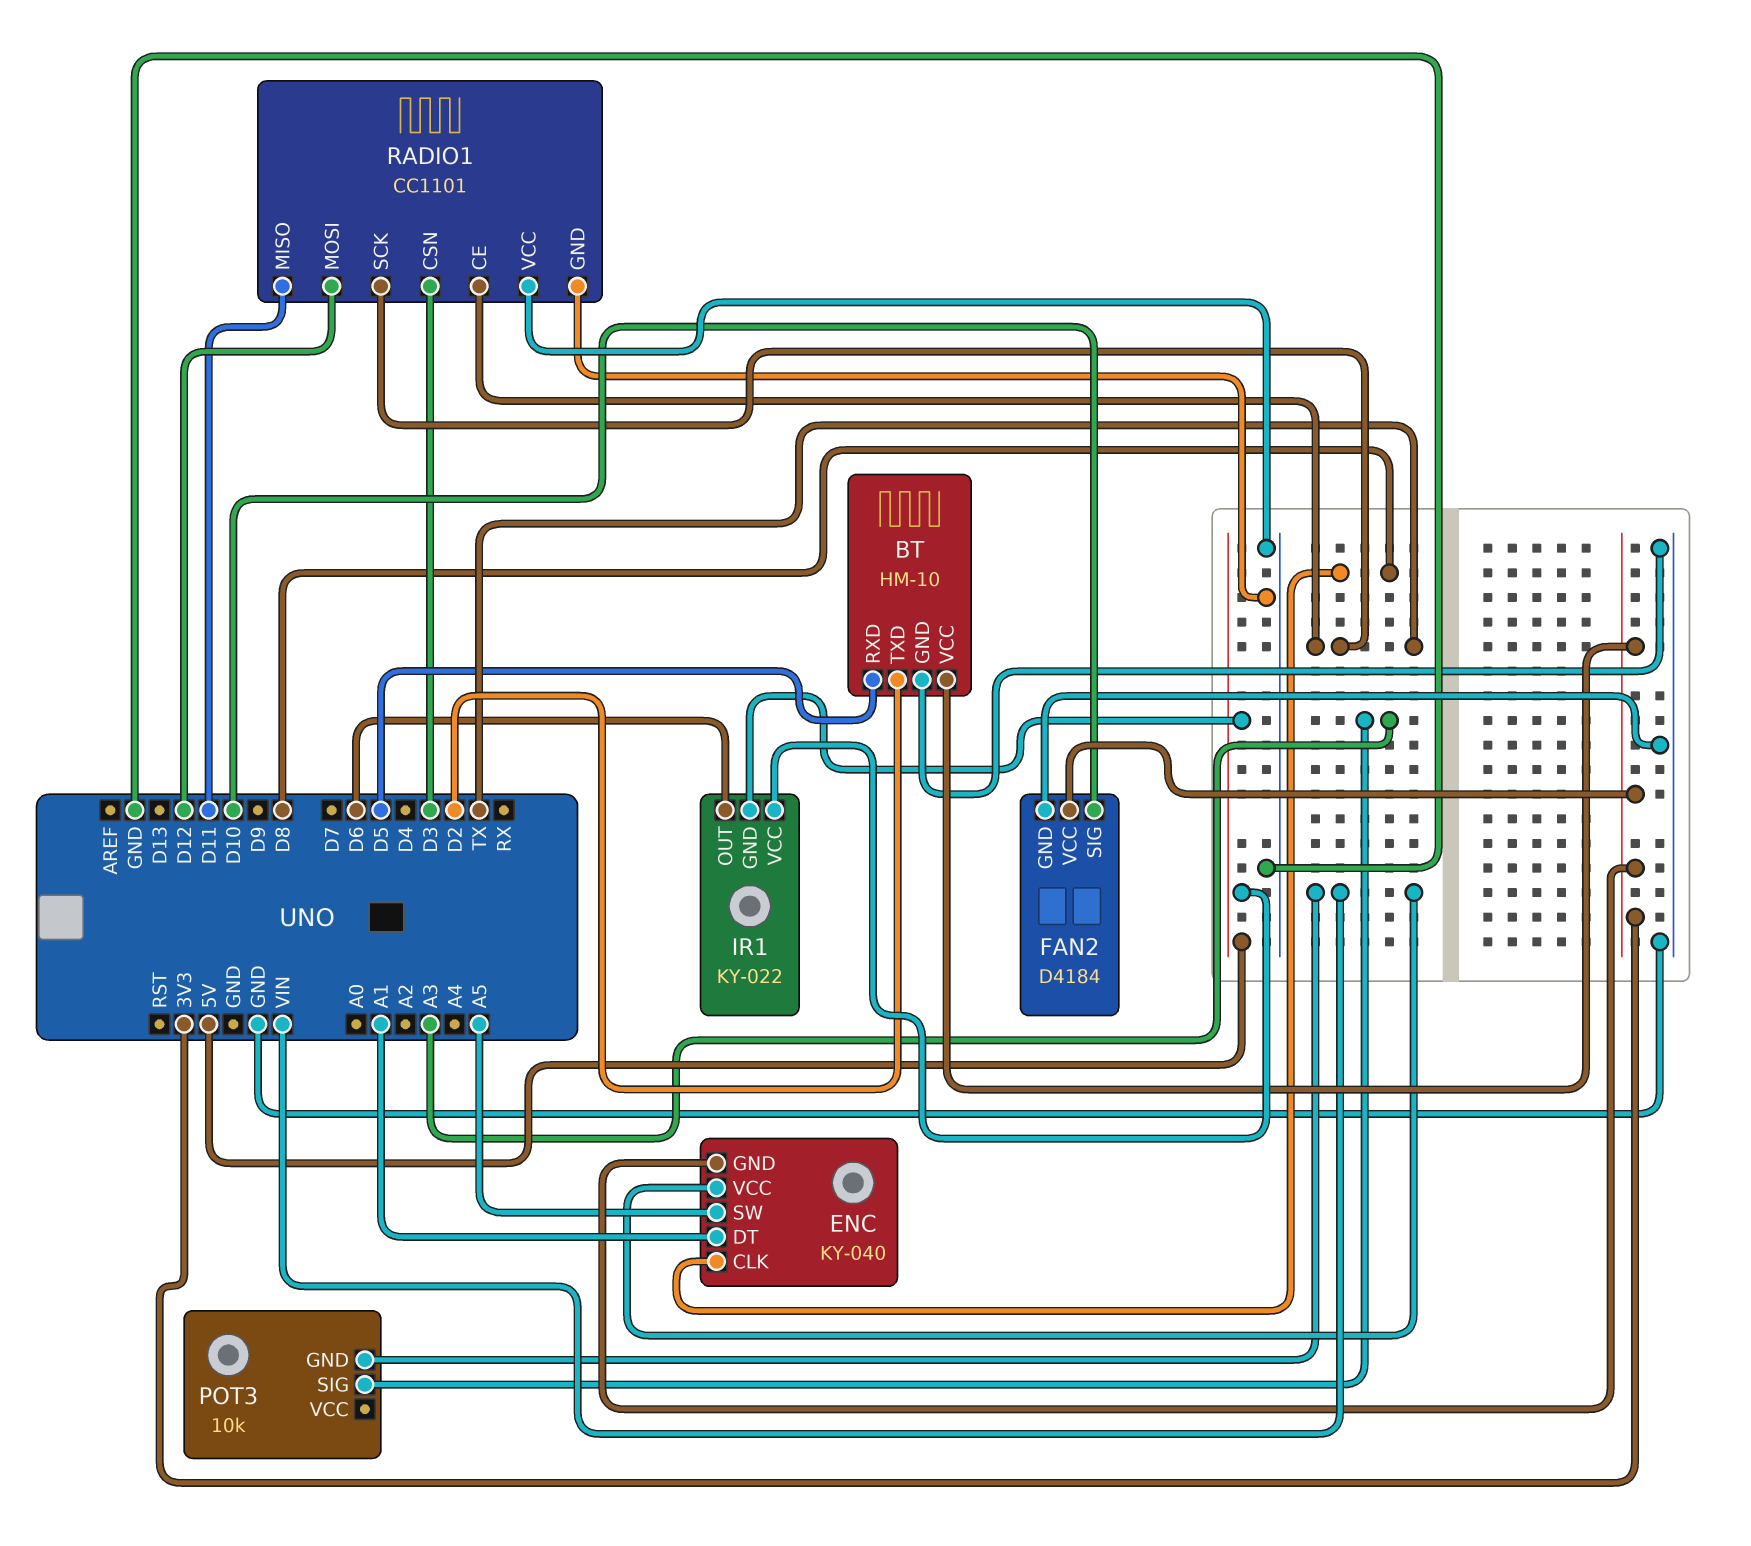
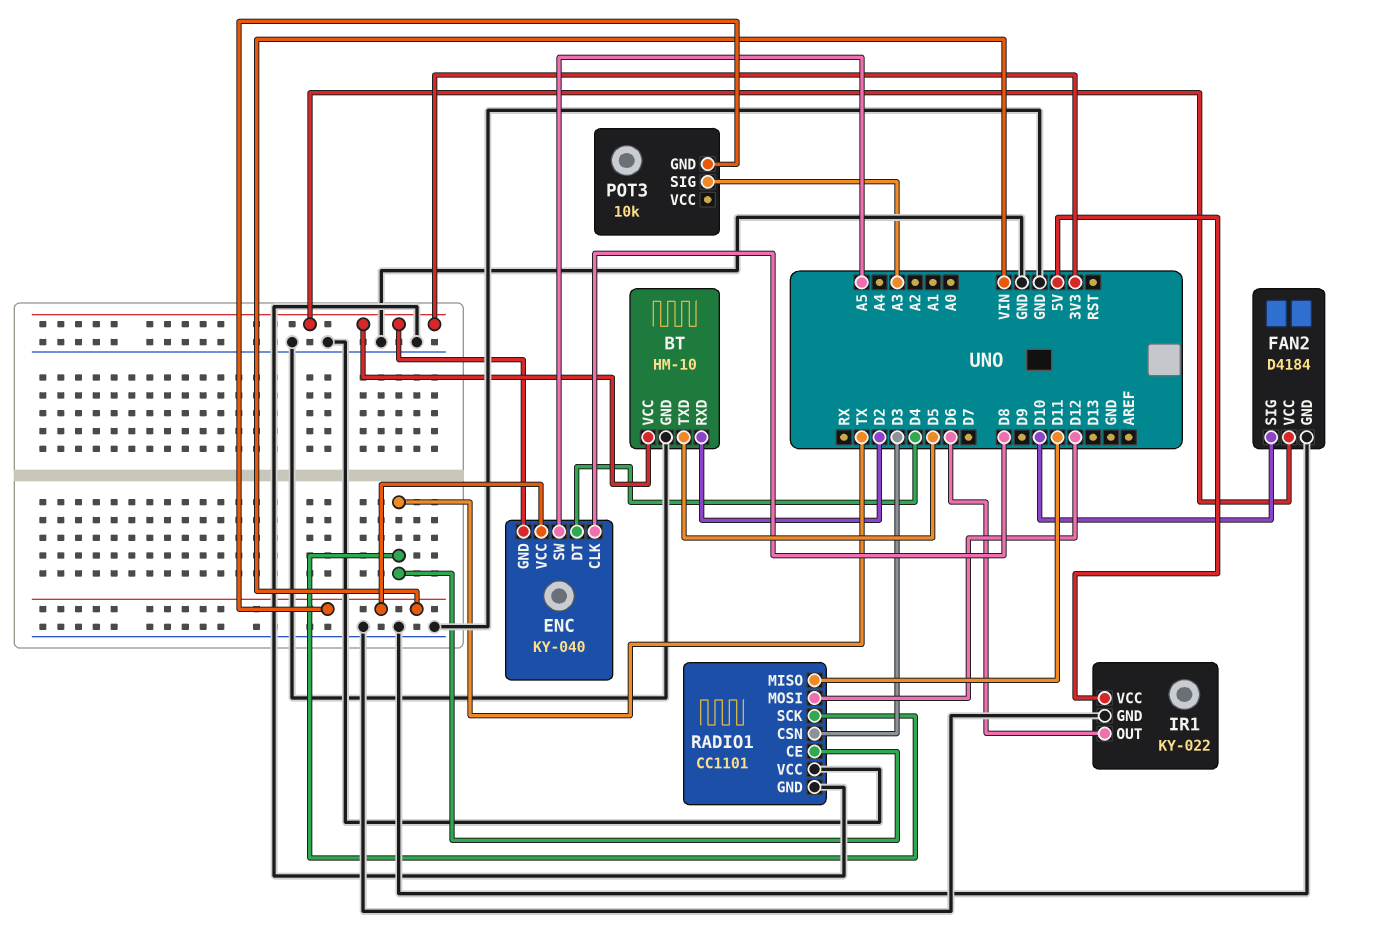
BT pin RXD: D5 -> D2
BT pin TXD: D2 -> D5
ENC pin DT: A1 -> D4
IR1 pin GND: 5V -> GND

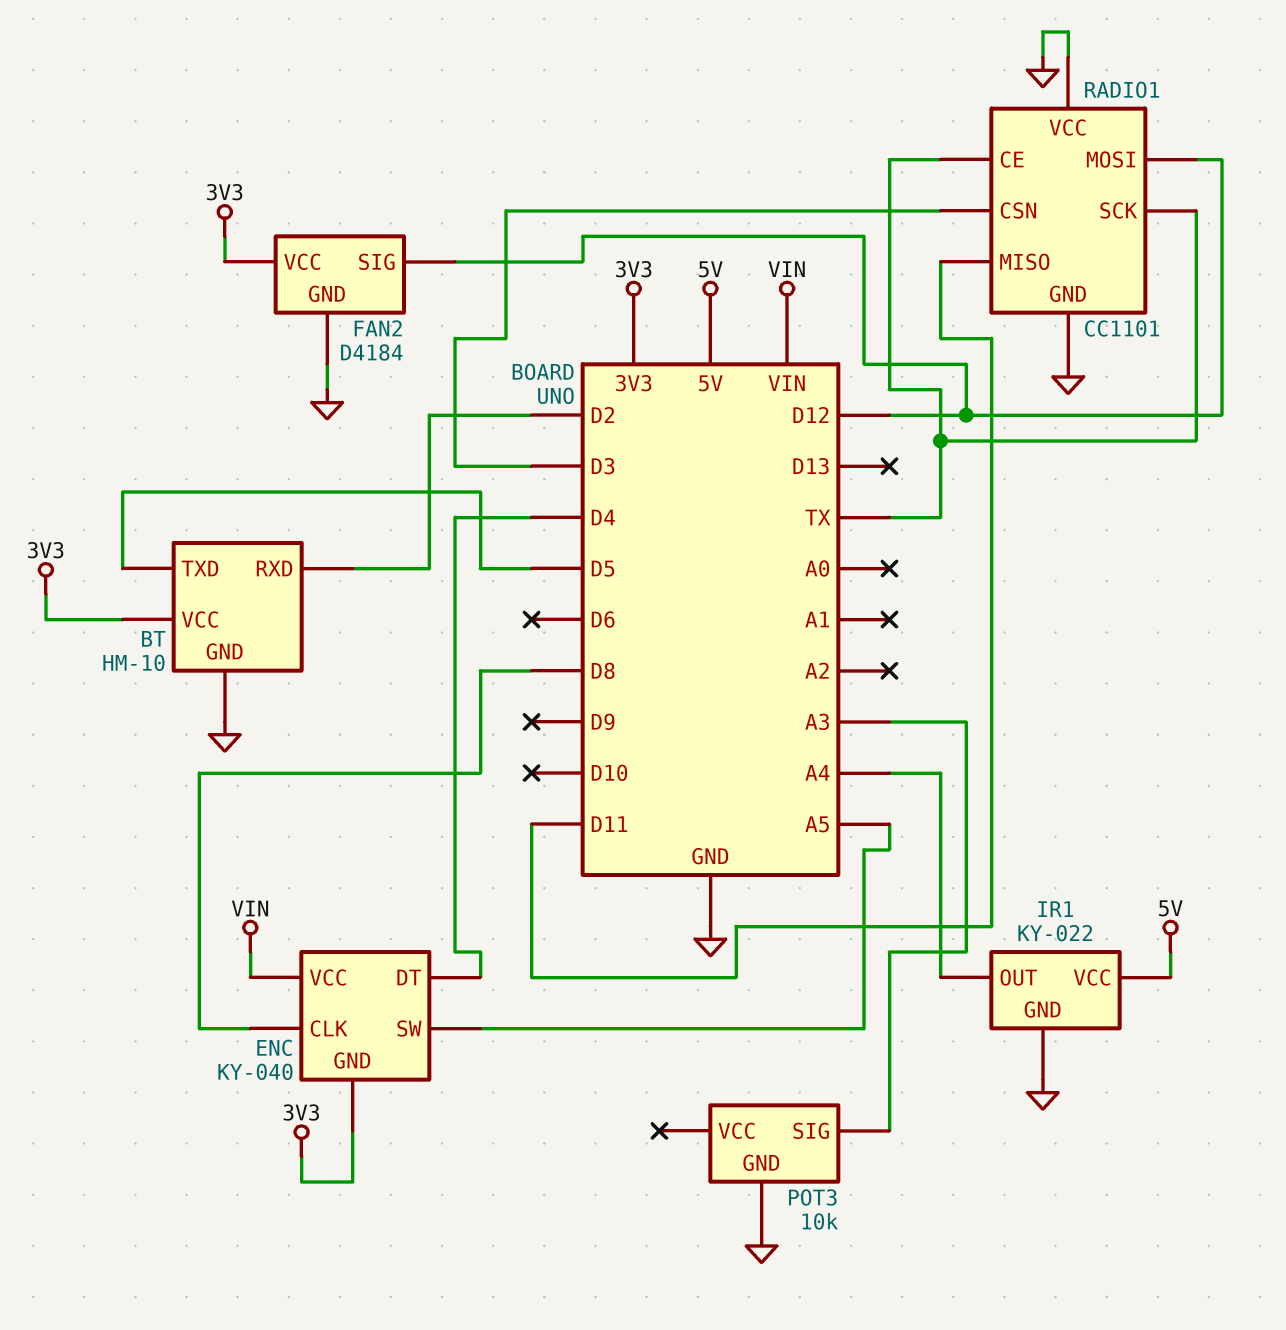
FAN2 pin SIG: D10 -> D12
IR1 pin OUT: D6 -> A4
POT3 pin GND: VIN -> GND

